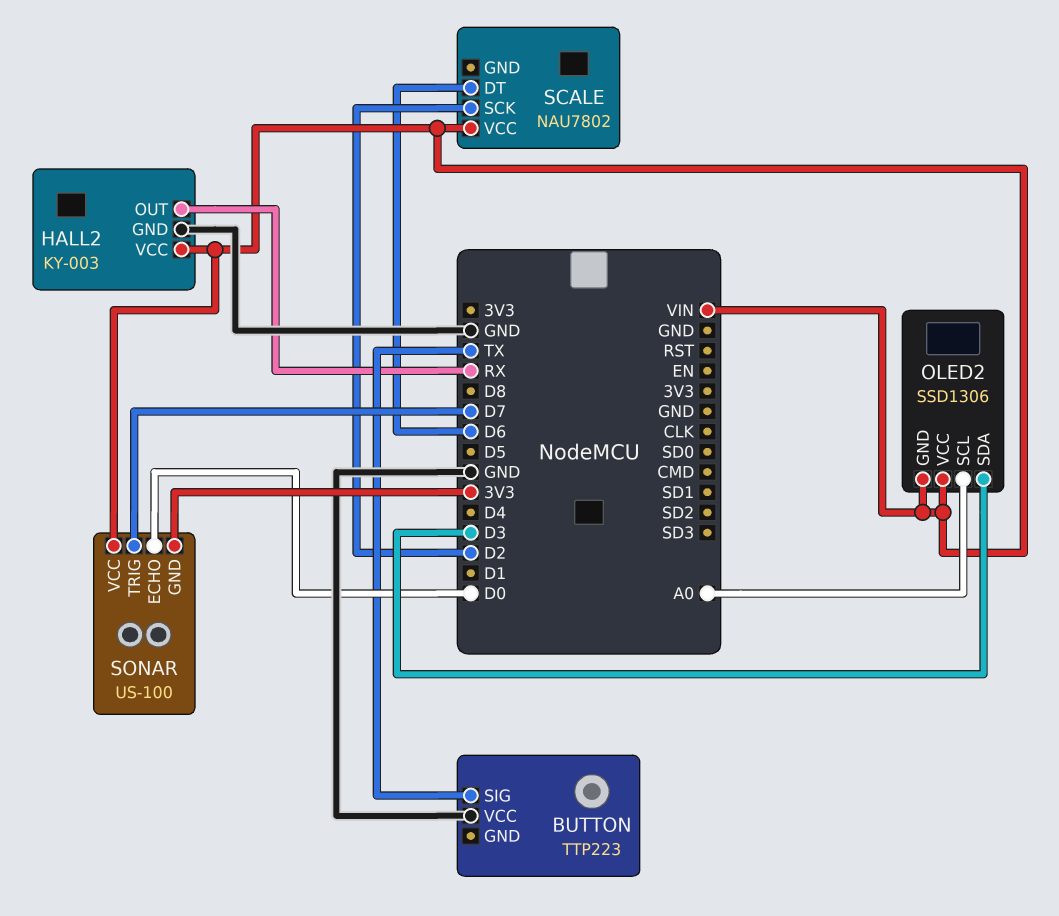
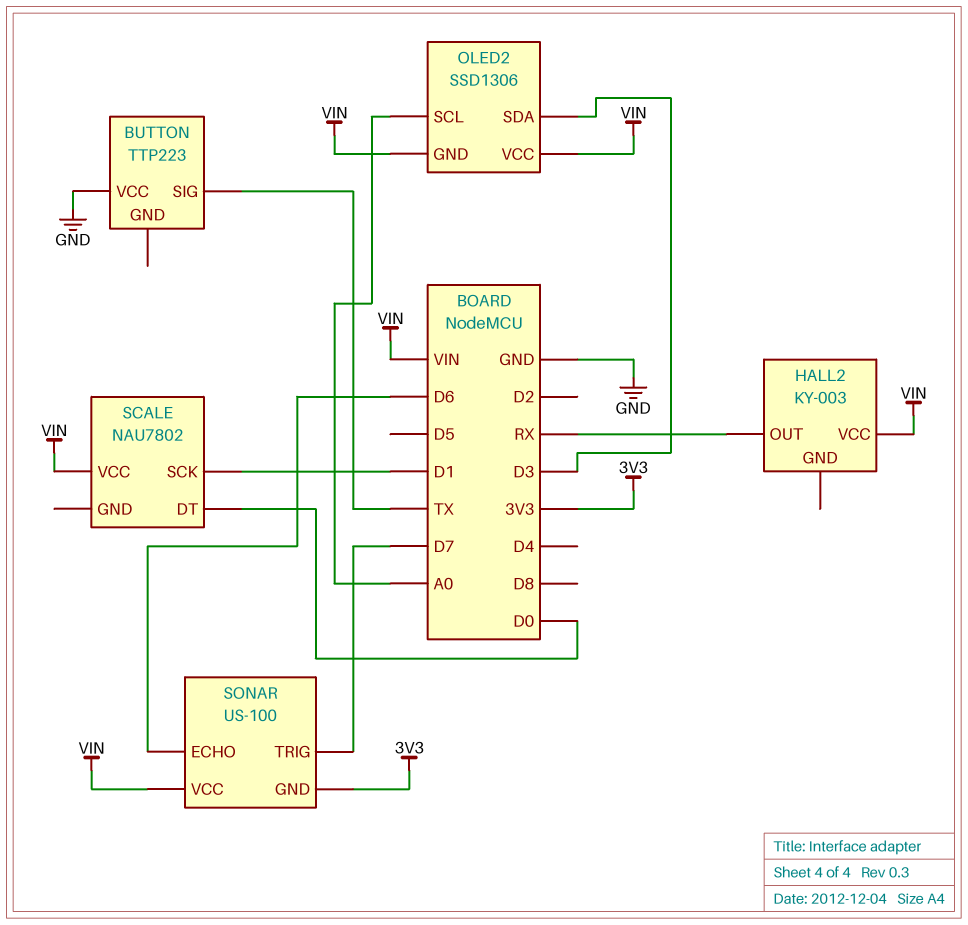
HALL2 pin GND: GND -> none
SCALE pin DT: D6 -> D0
SCALE pin SCK: D2 -> D1
SONAR pin ECHO: D0 -> D6

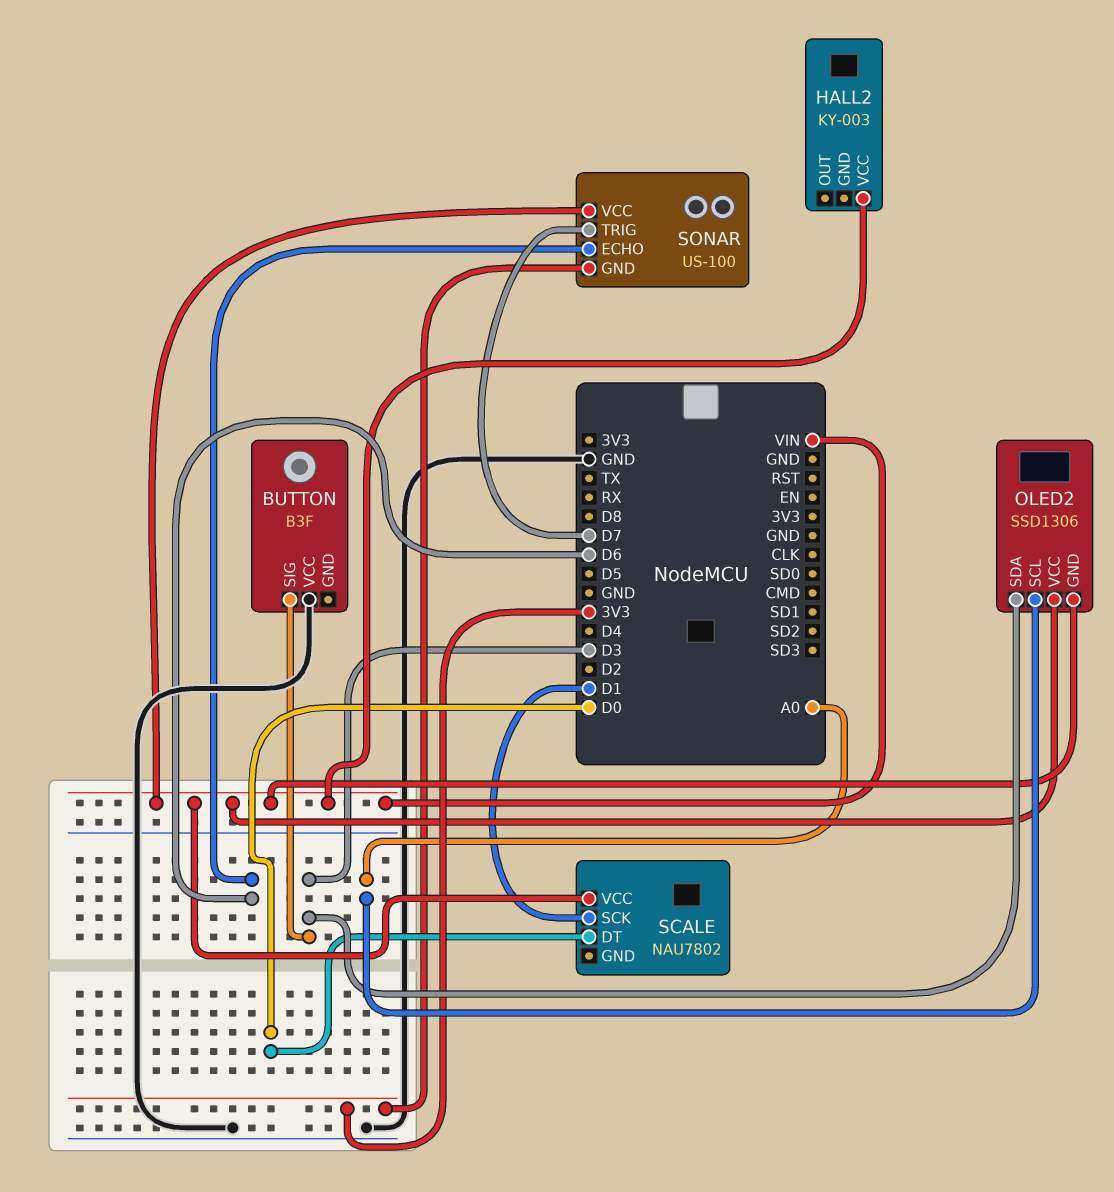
BUTTON: TTP223 -> B3F
BUTTON pin SIG: TX -> D3
HALL2 pin OUT: RX -> none

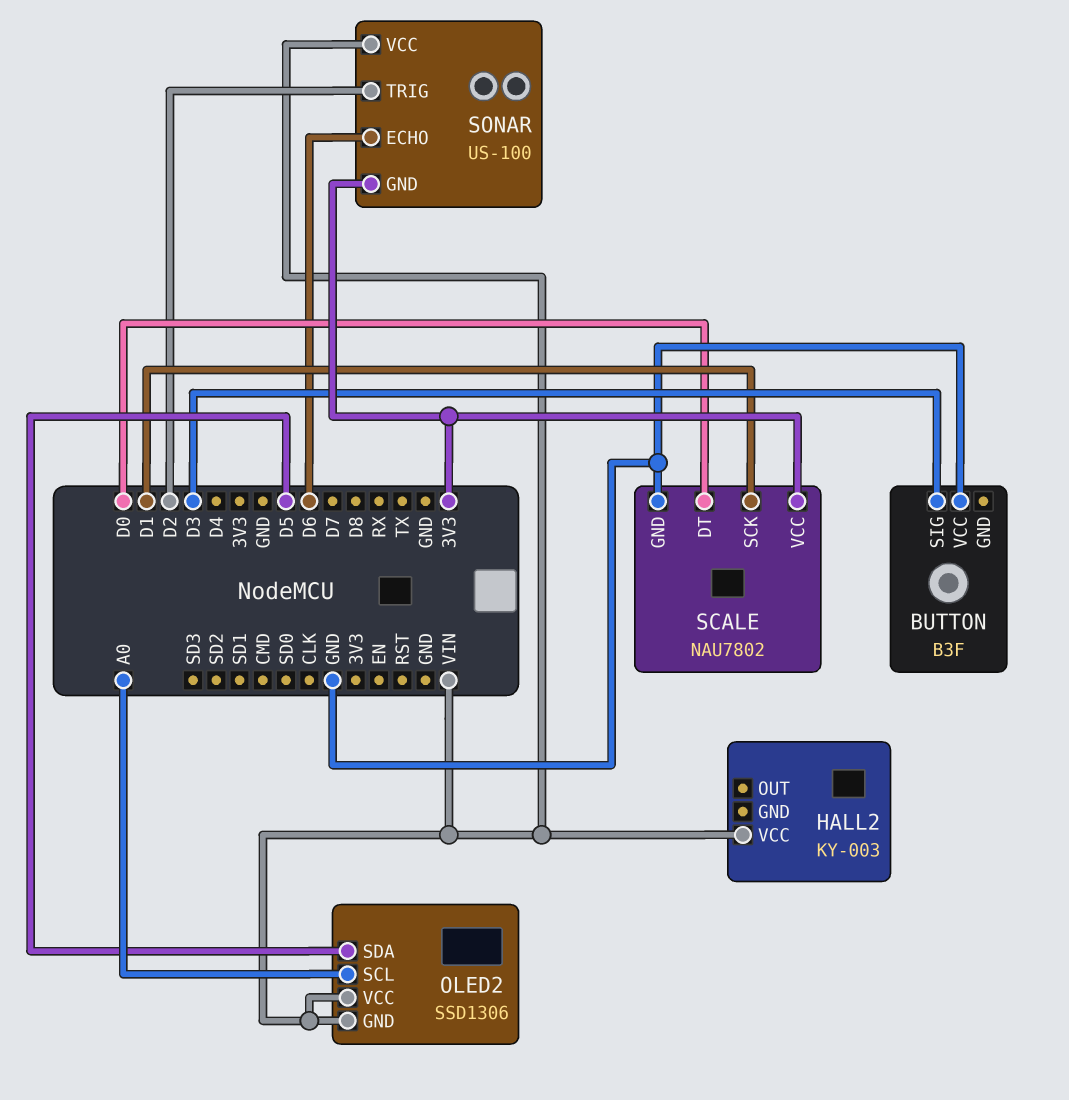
OLED2 pin SDA: D3 -> D5
SCALE pin GND: none -> GND
SCALE pin VCC: VIN -> 3V3
SONAR pin TRIG: D7 -> D2

